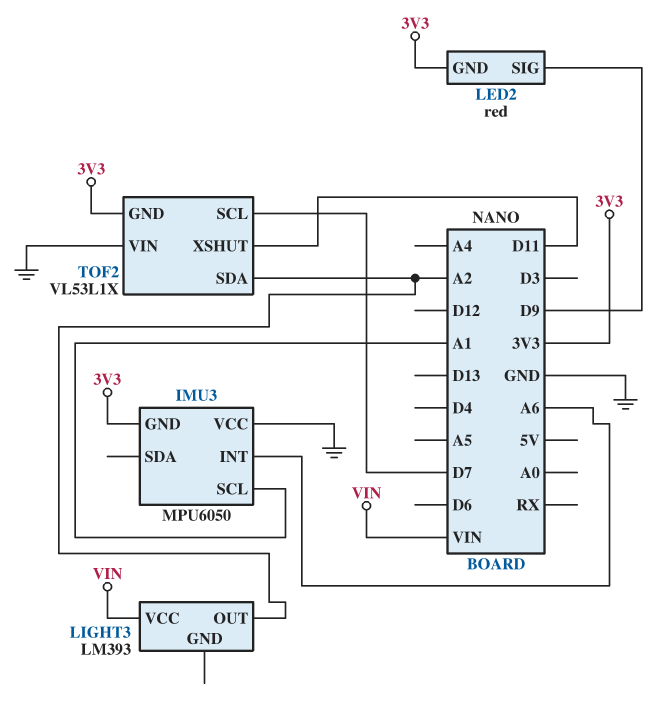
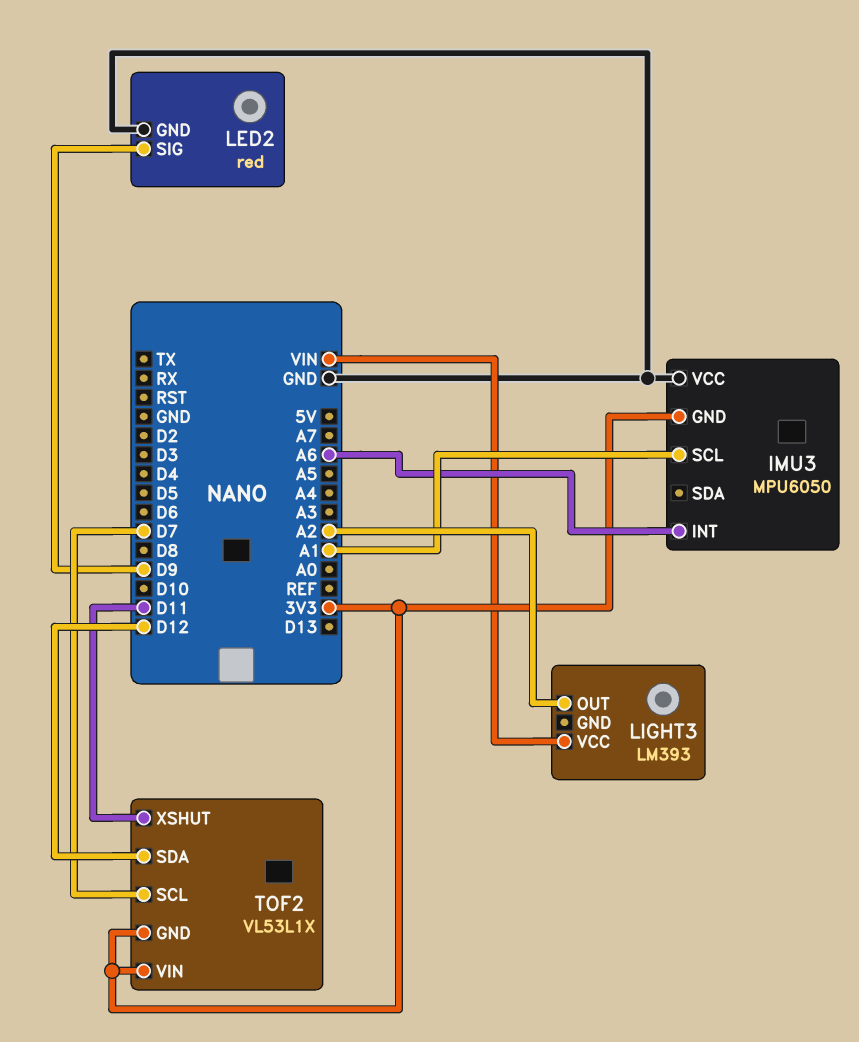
LED2 pin GND: 3V3 -> GND
TOF2 pin SDA: A2 -> D12
TOF2 pin VIN: GND -> 3V3

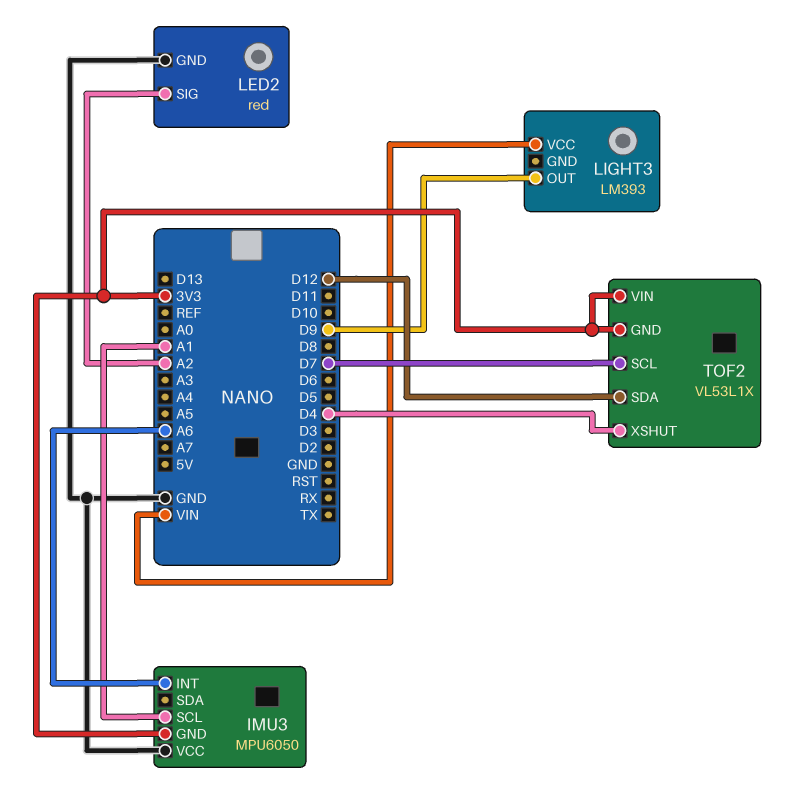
LED2 pin SIG: D9 -> A2
LIGHT3 pin OUT: A2 -> D9
TOF2 pin XSHUT: D11 -> D4

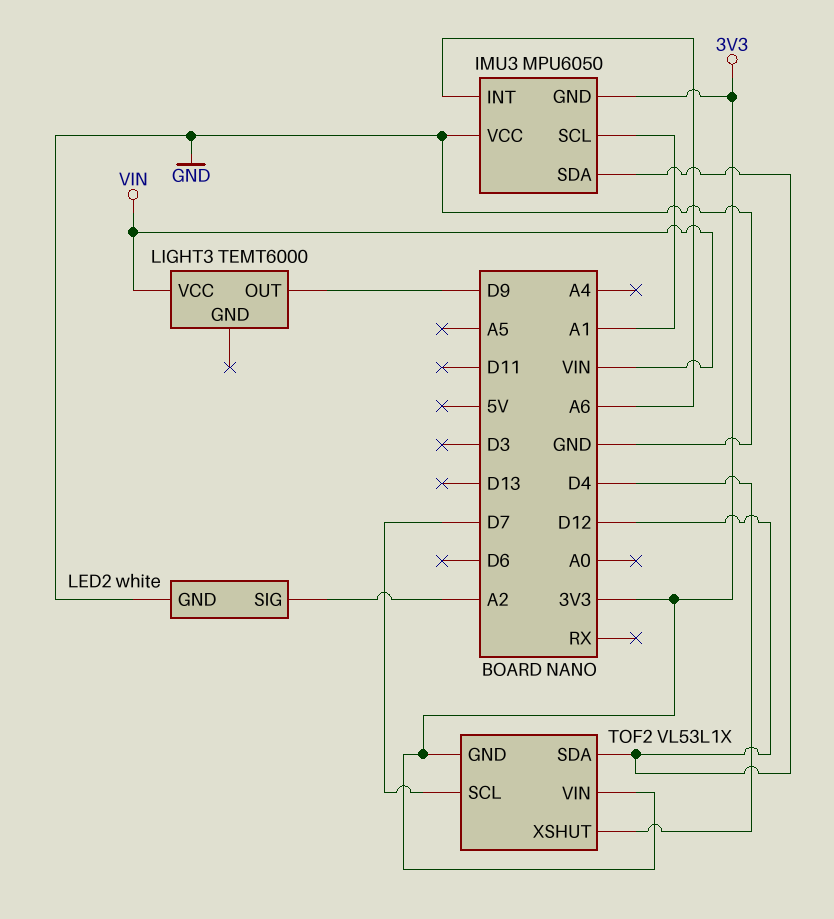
IMU3 pin SDA: none -> D12
LED2: red -> white
LIGHT3: LM393 -> TEMT6000

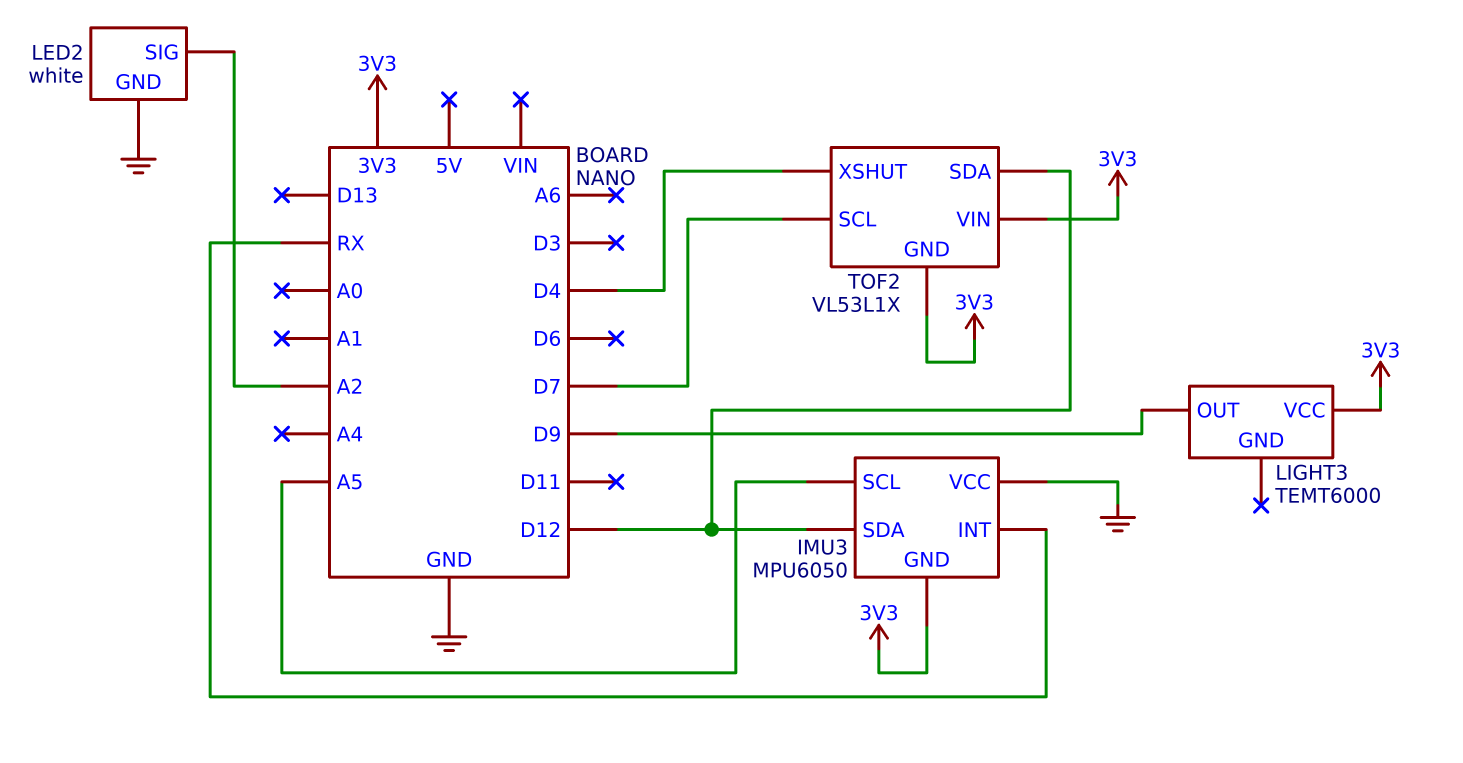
IMU3 pin INT: A6 -> RX
IMU3 pin SCL: A1 -> A5
LIGHT3 pin VCC: VIN -> 3V3

